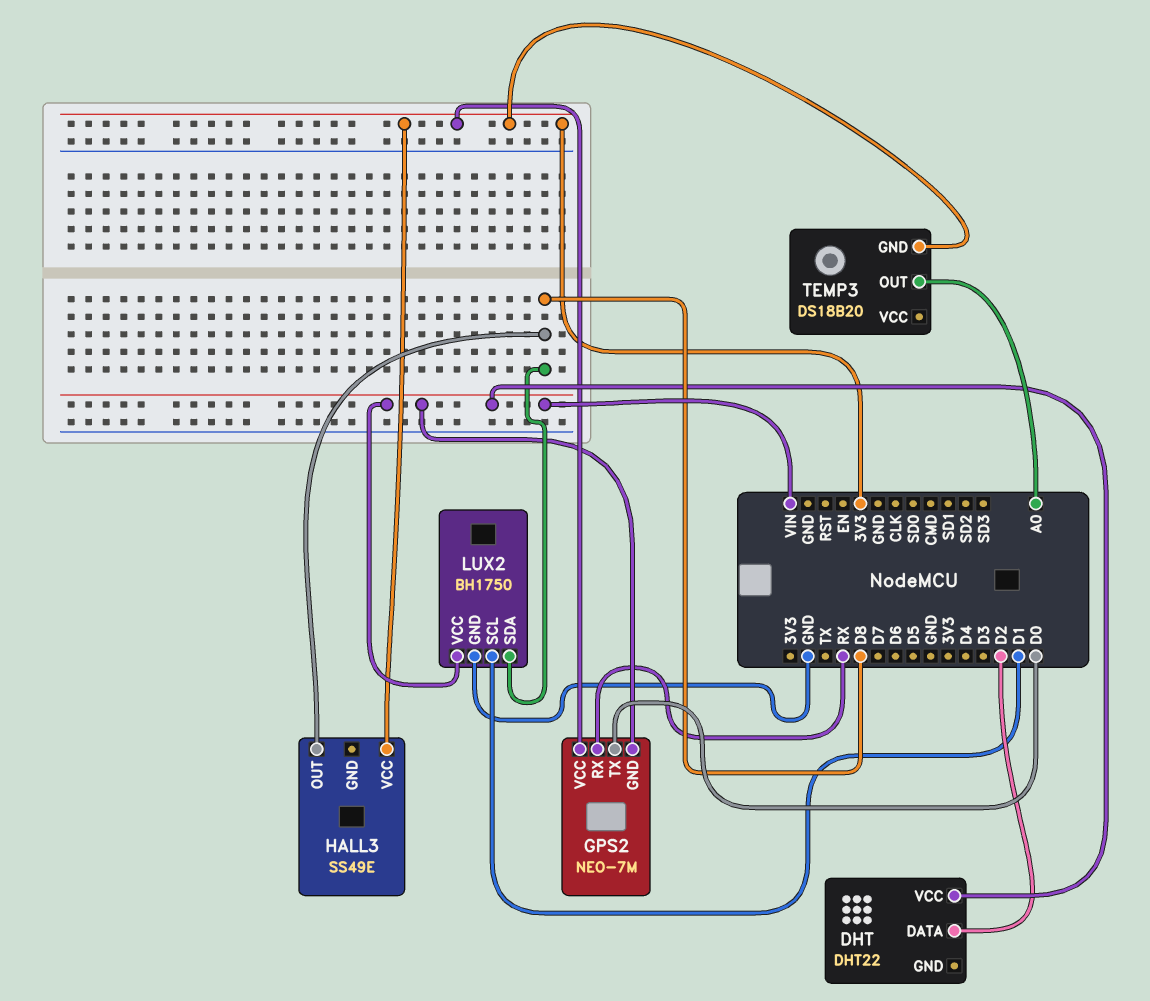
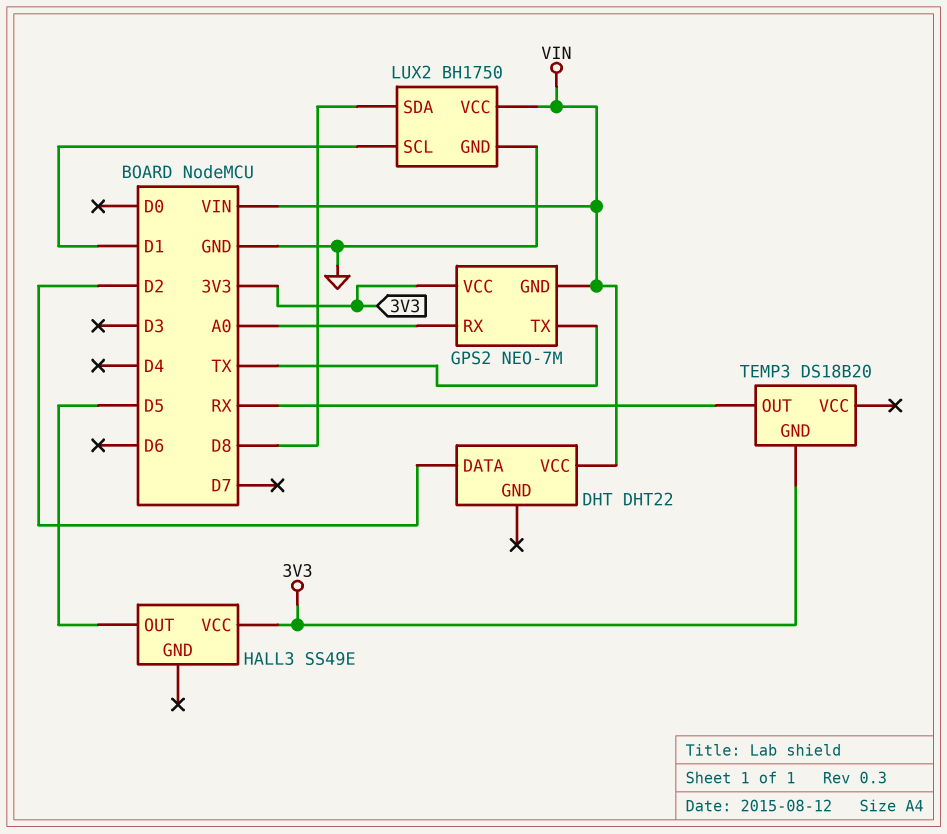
GPS2 pin RX: RX -> A0
GPS2 pin TX: D0 -> TX
HALL3 pin OUT: D8 -> D5
TEMP3 pin OUT: A0 -> RX

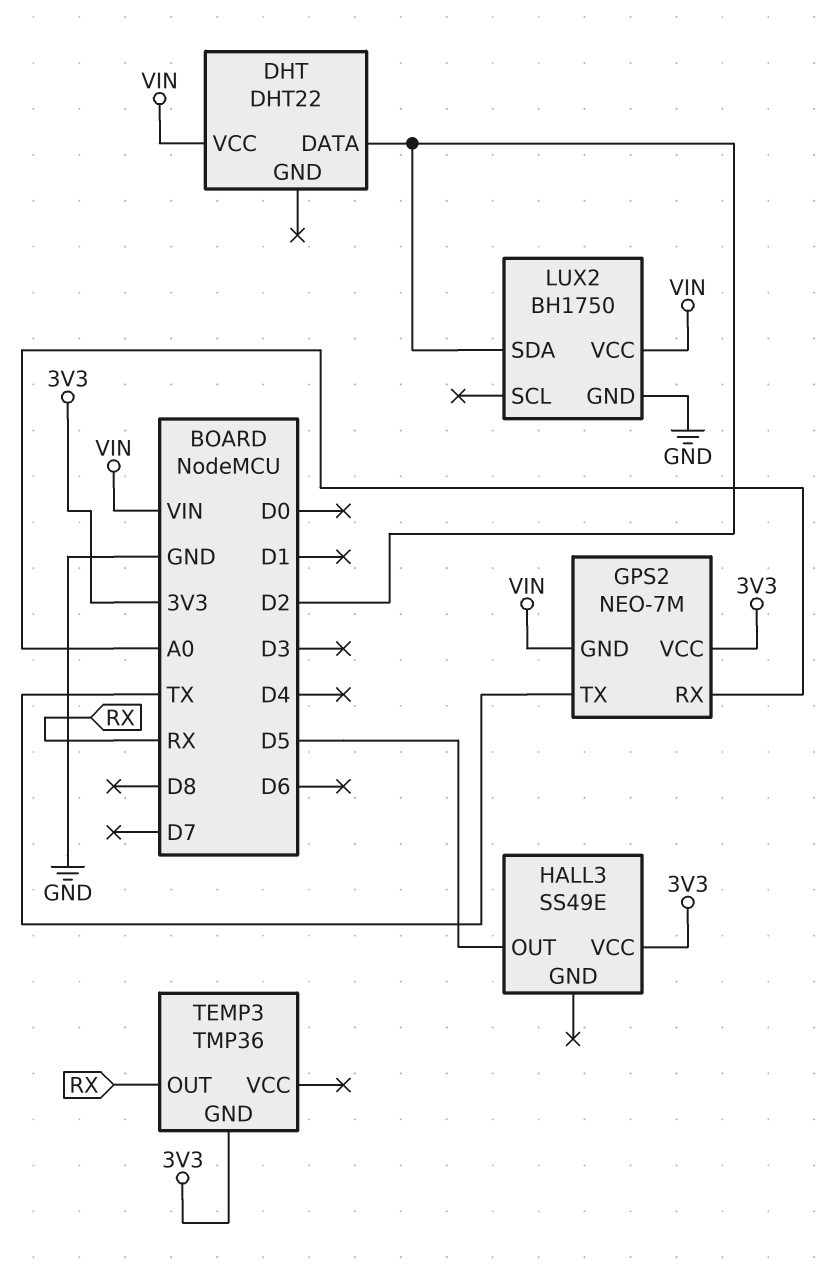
LUX2 pin SCL: D1 -> none
LUX2 pin SDA: D8 -> D2
TEMP3: DS18B20 -> TMP36

